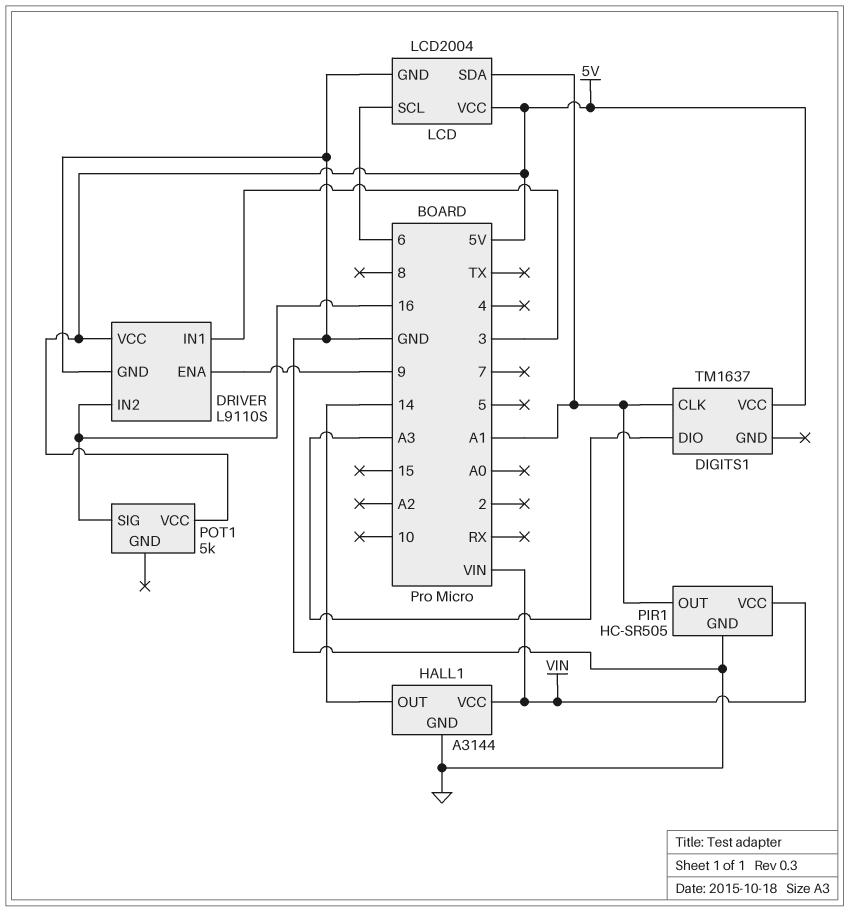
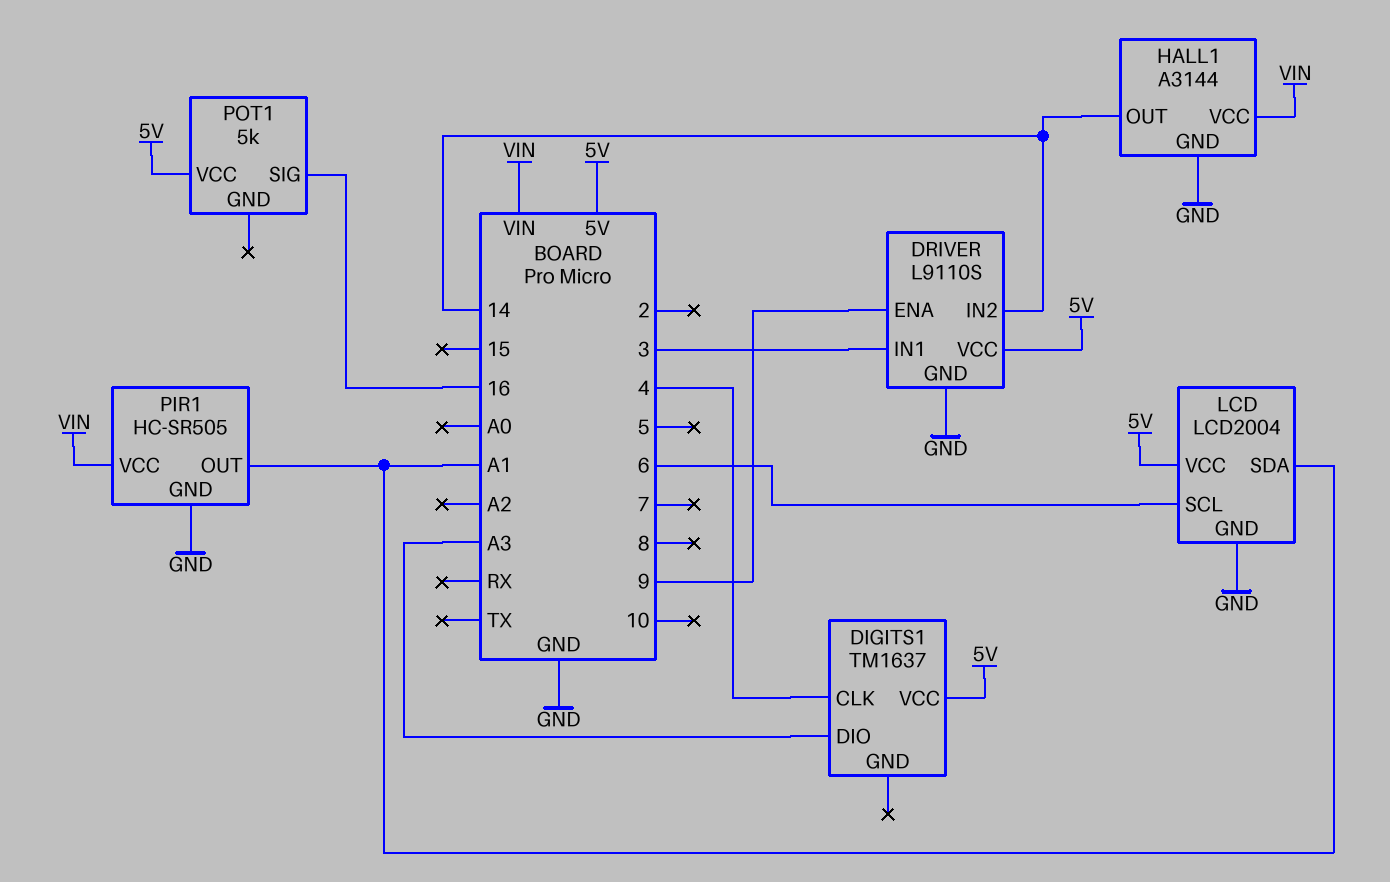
DIGITS1 pin CLK: A1 -> 4
DRIVER pin IN2: 16 -> 14

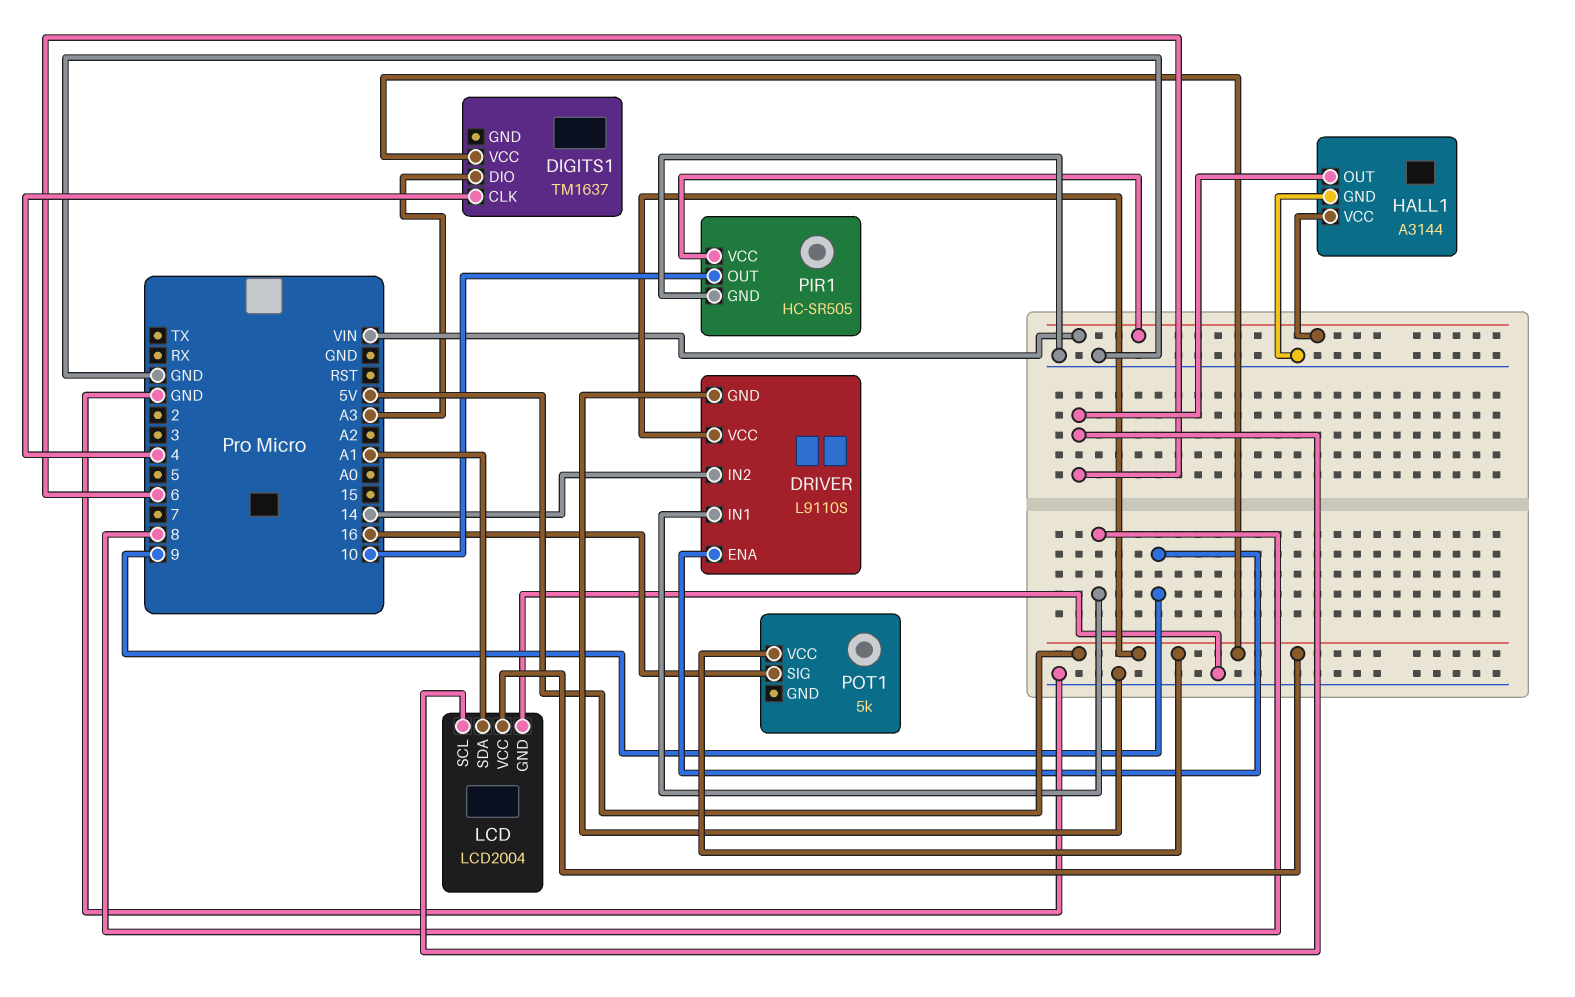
DRIVER pin IN1: 3 -> 8
HALL1 pin OUT: 14 -> 6
PIR1 pin OUT: A1 -> 10

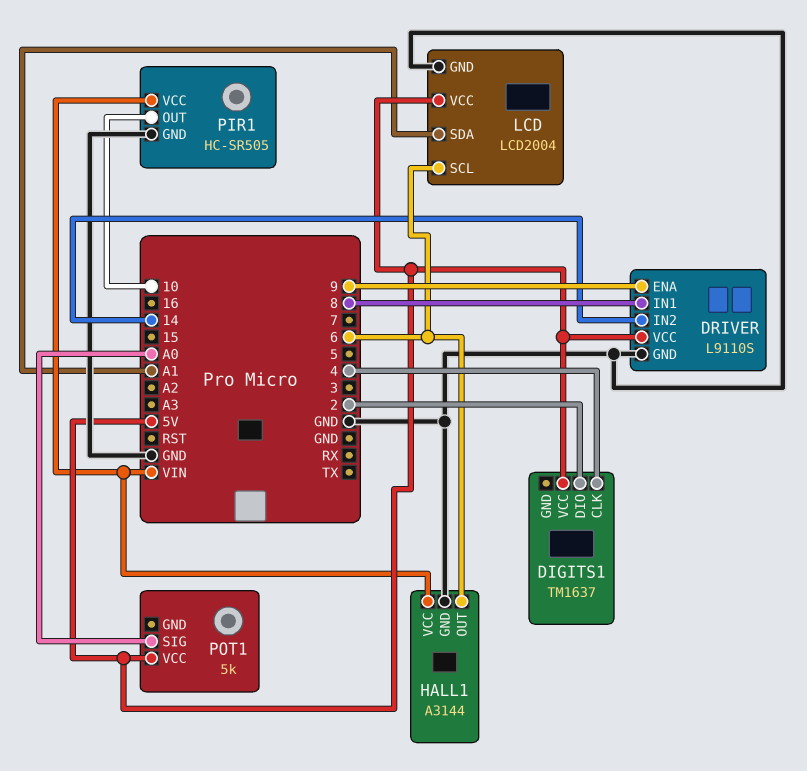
DIGITS1 pin DIO: A3 -> 2
POT1 pin SIG: 16 -> A0

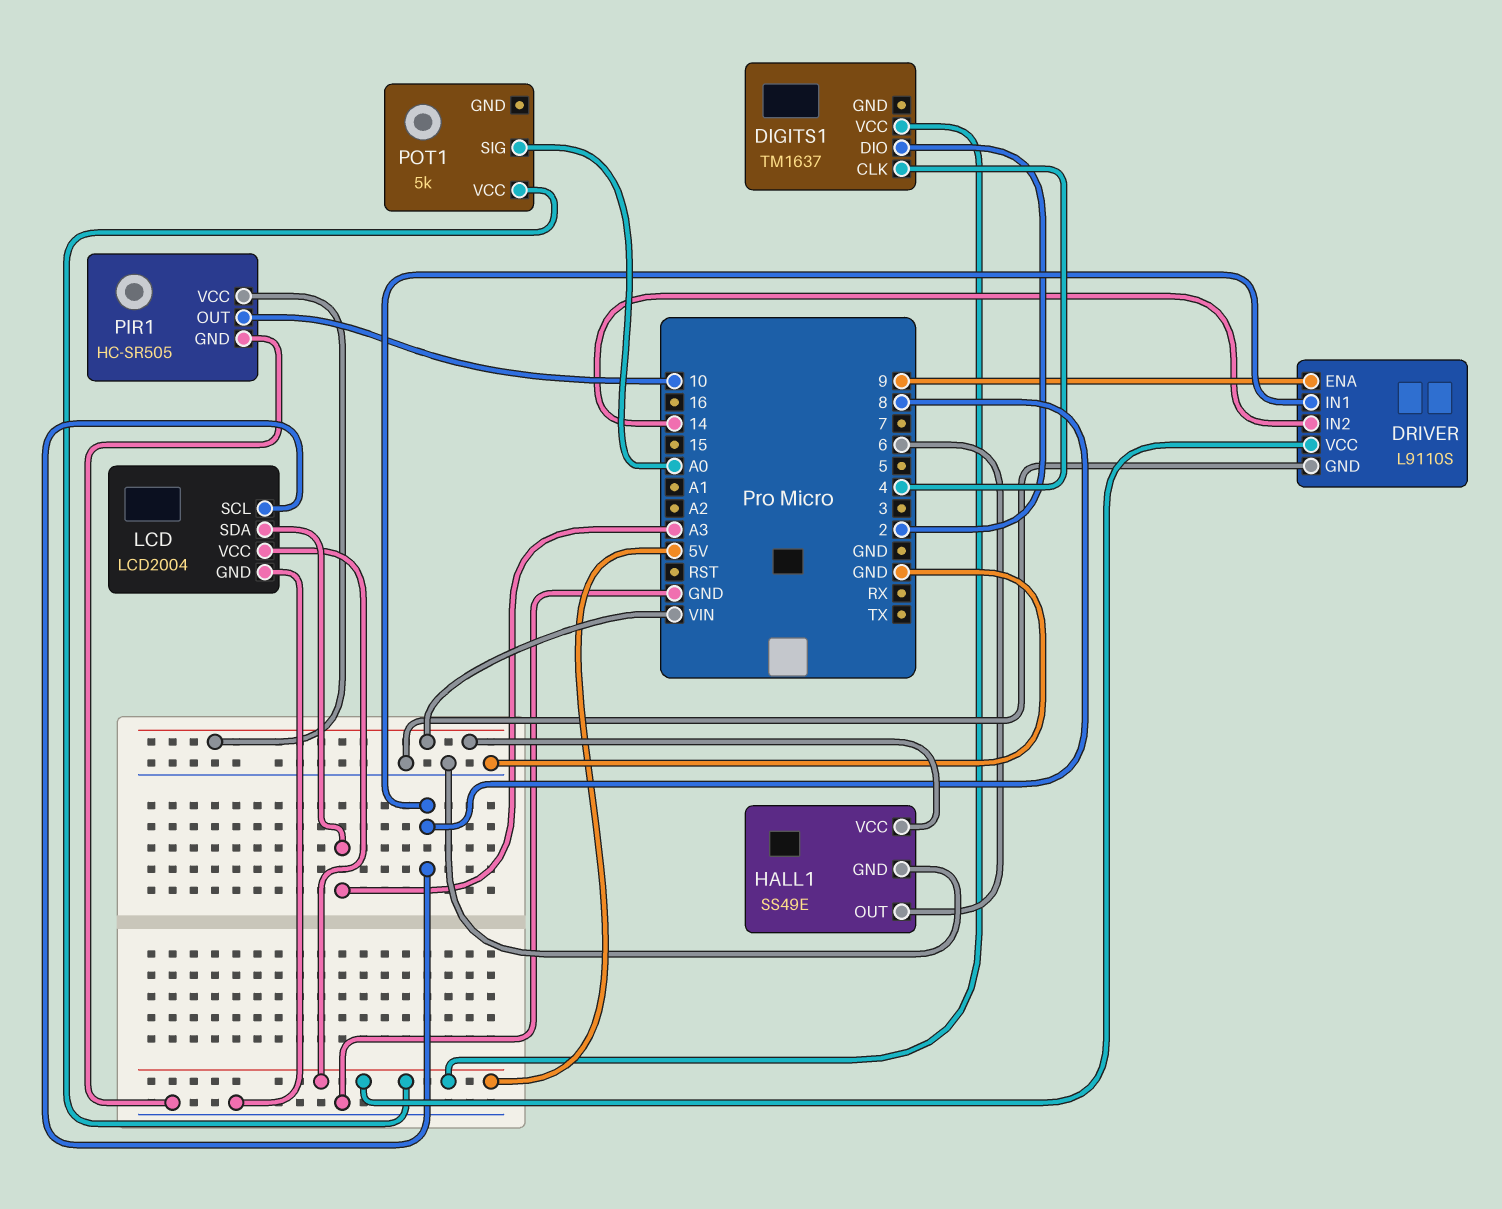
HALL1: A3144 -> SS49E
LCD pin SCL: 6 -> 8
LCD pin SDA: A1 -> A3

